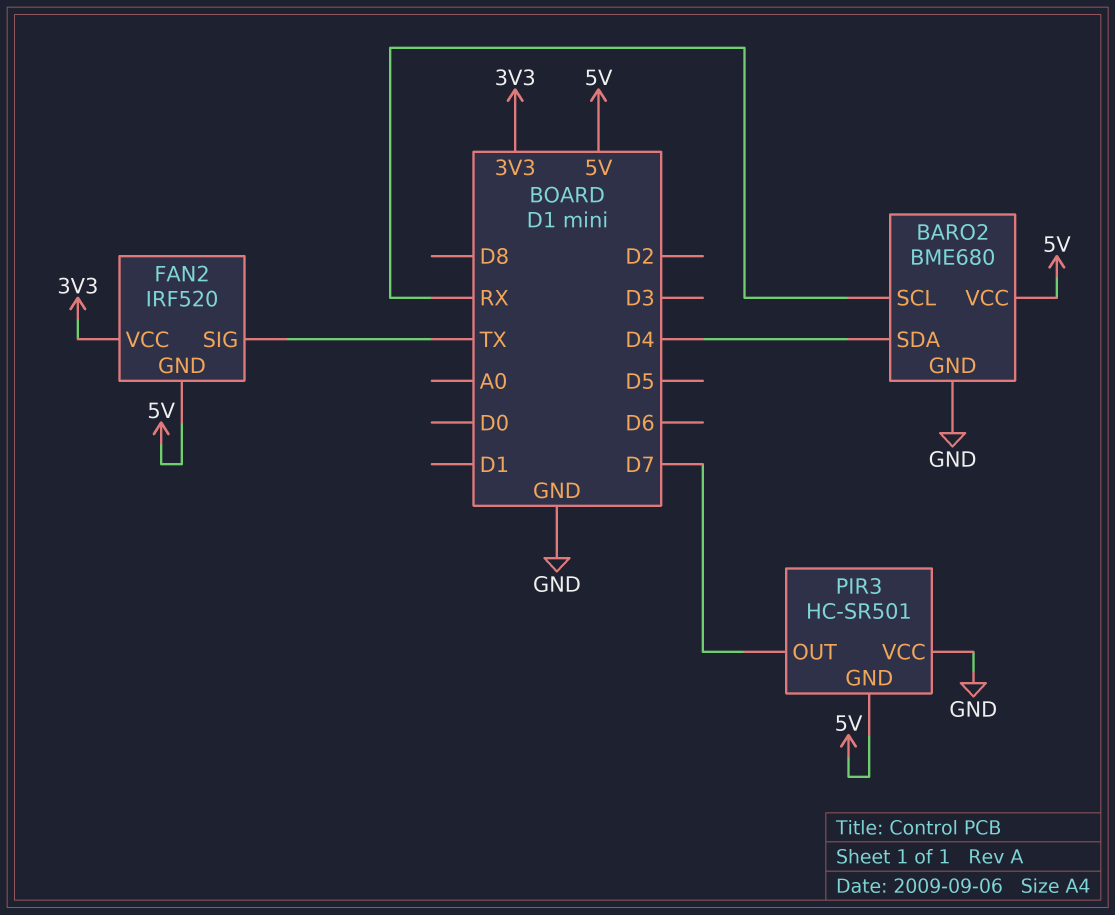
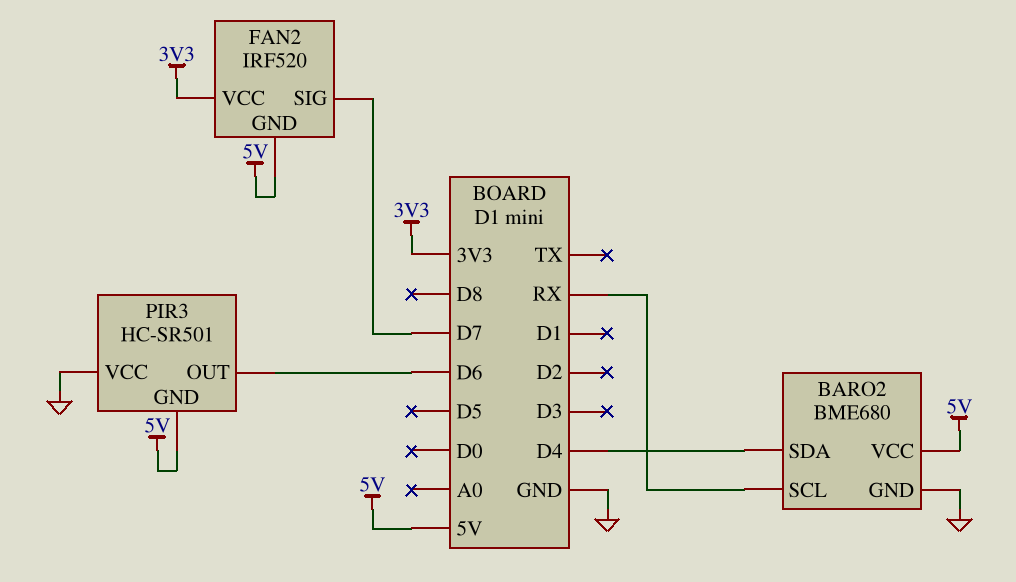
FAN2 pin SIG: TX -> D7
PIR3 pin OUT: D7 -> D6

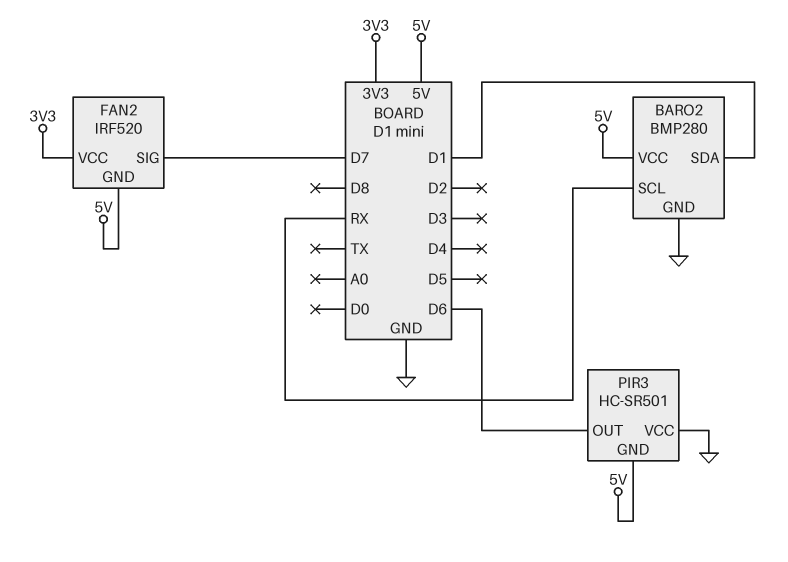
BARO2: BME680 -> BMP280
BARO2 pin SDA: D4 -> D1

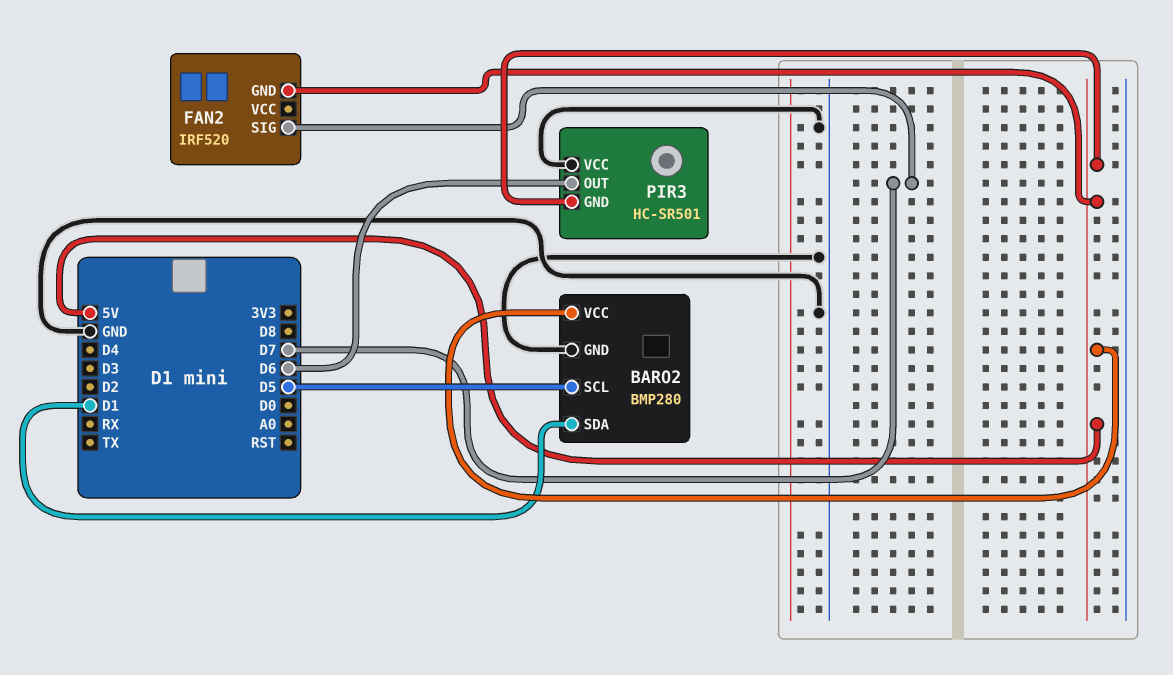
BARO2 pin SCL: RX -> D5
FAN2 pin VCC: 3V3 -> none

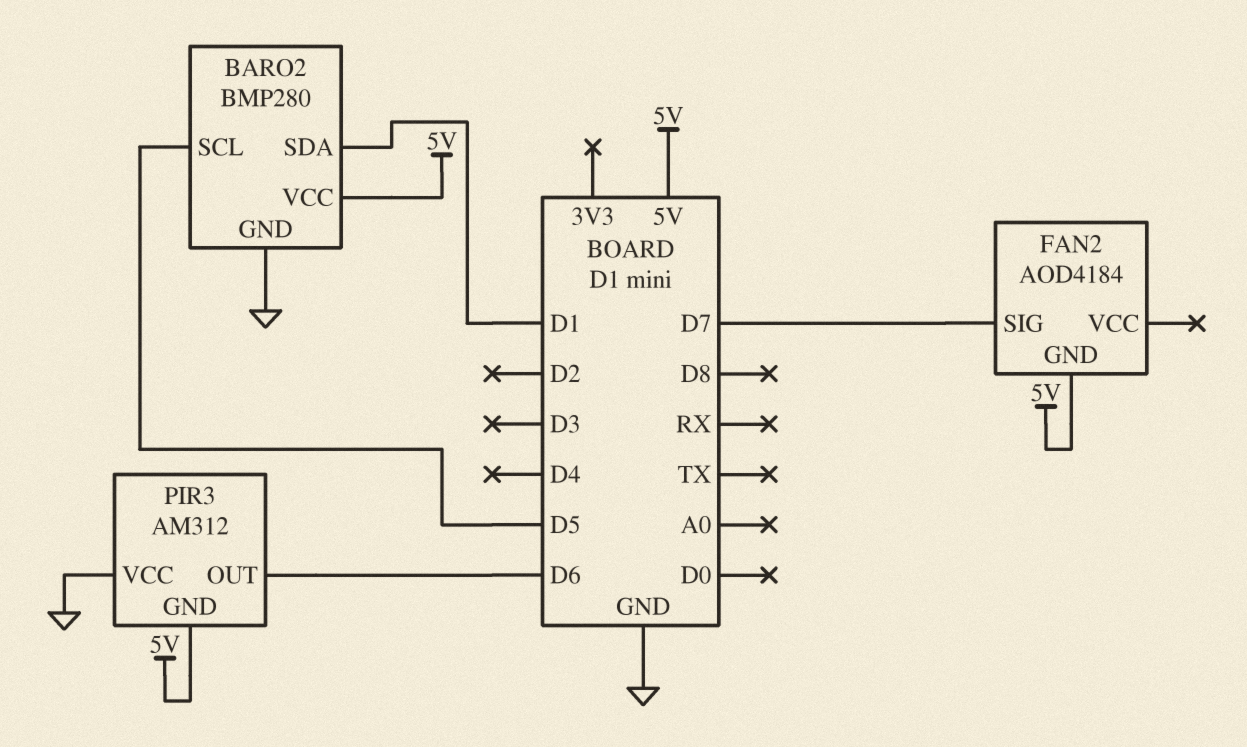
FAN2: IRF520 -> AOD4184
PIR3: HC-SR501 -> AM312

